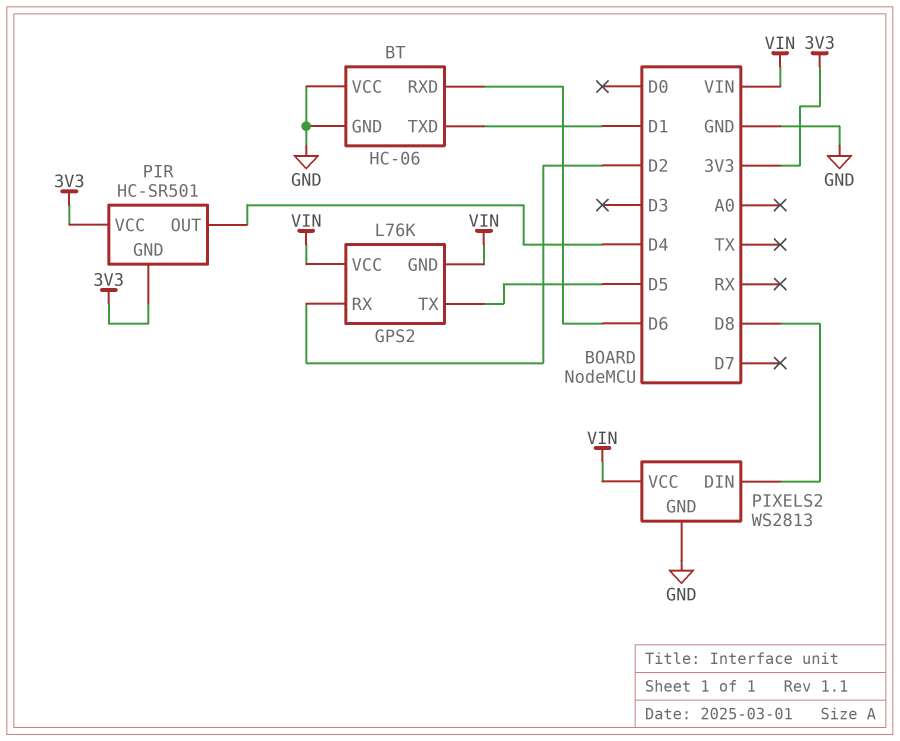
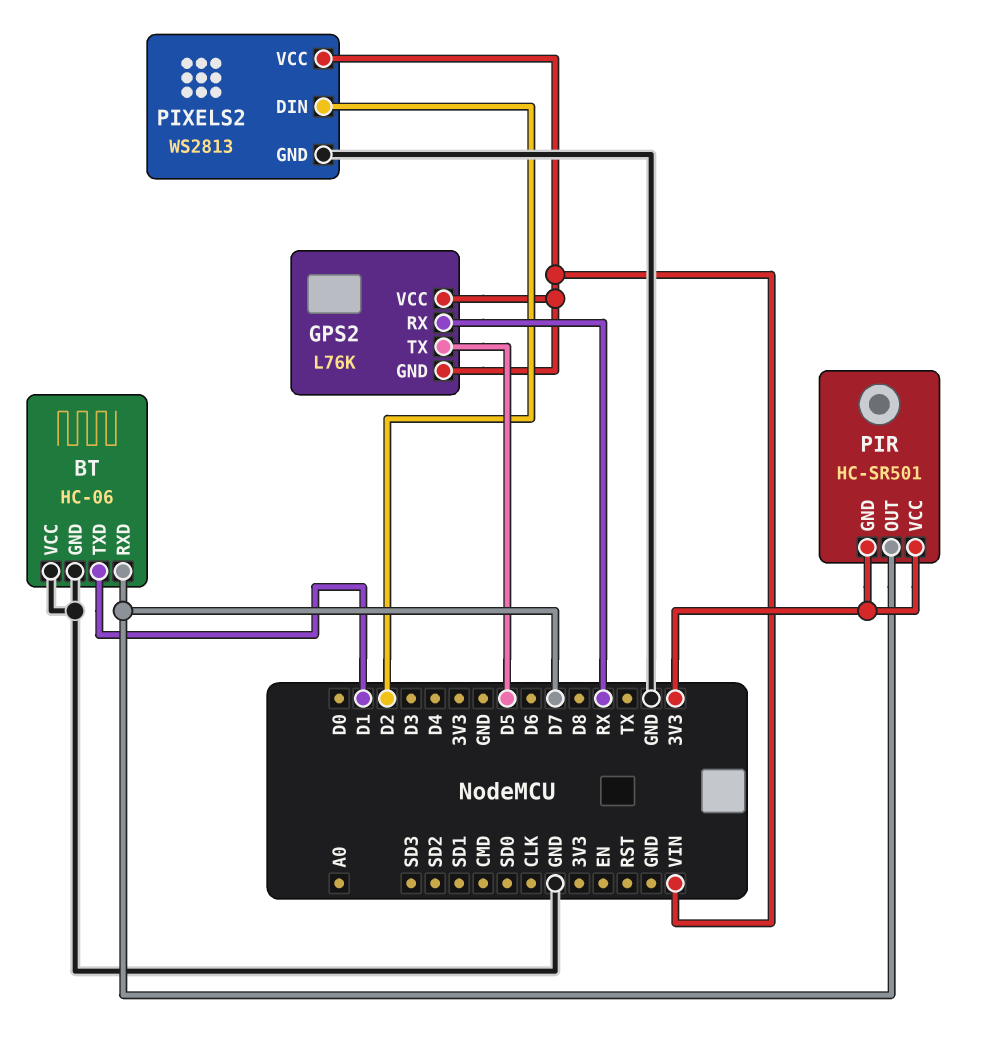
BT pin RXD: D6 -> D7
GPS2 pin RX: D2 -> RX
PIR pin OUT: D4 -> D7
PIXELS2 pin DIN: D8 -> D2

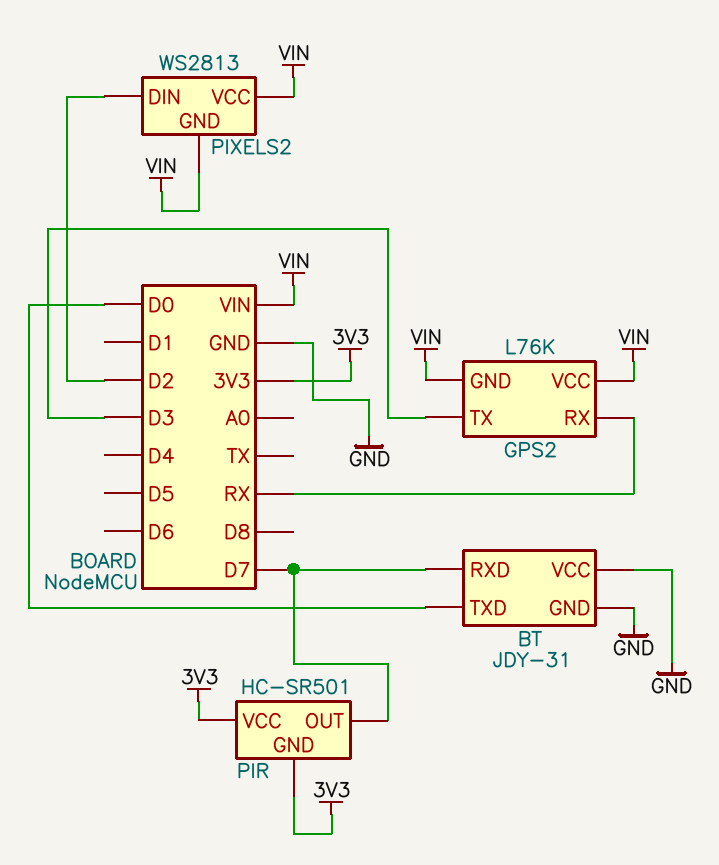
BT: HC-06 -> JDY-31
BT pin TXD: D1 -> D0
GPS2 pin TX: D5 -> D3
PIXELS2 pin GND: GND -> VIN

